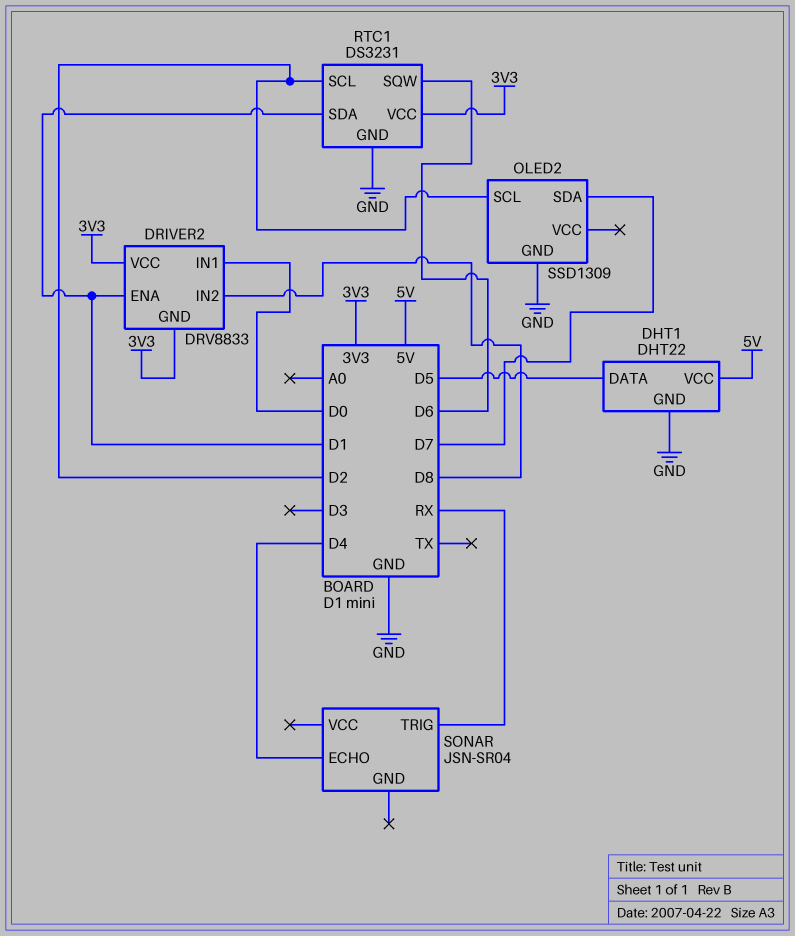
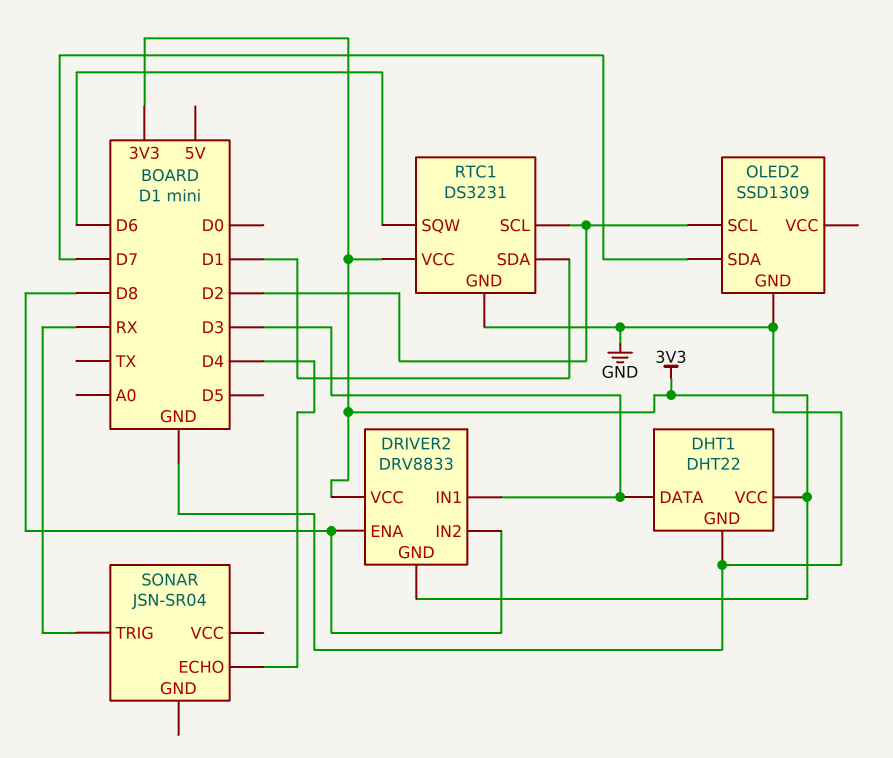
DHT1 pin DATA: D5 -> D3
DHT1 pin VCC: 5V -> 3V3
DRIVER2 pin ENA: D1 -> D8
DRIVER2 pin IN1: D0 -> D3

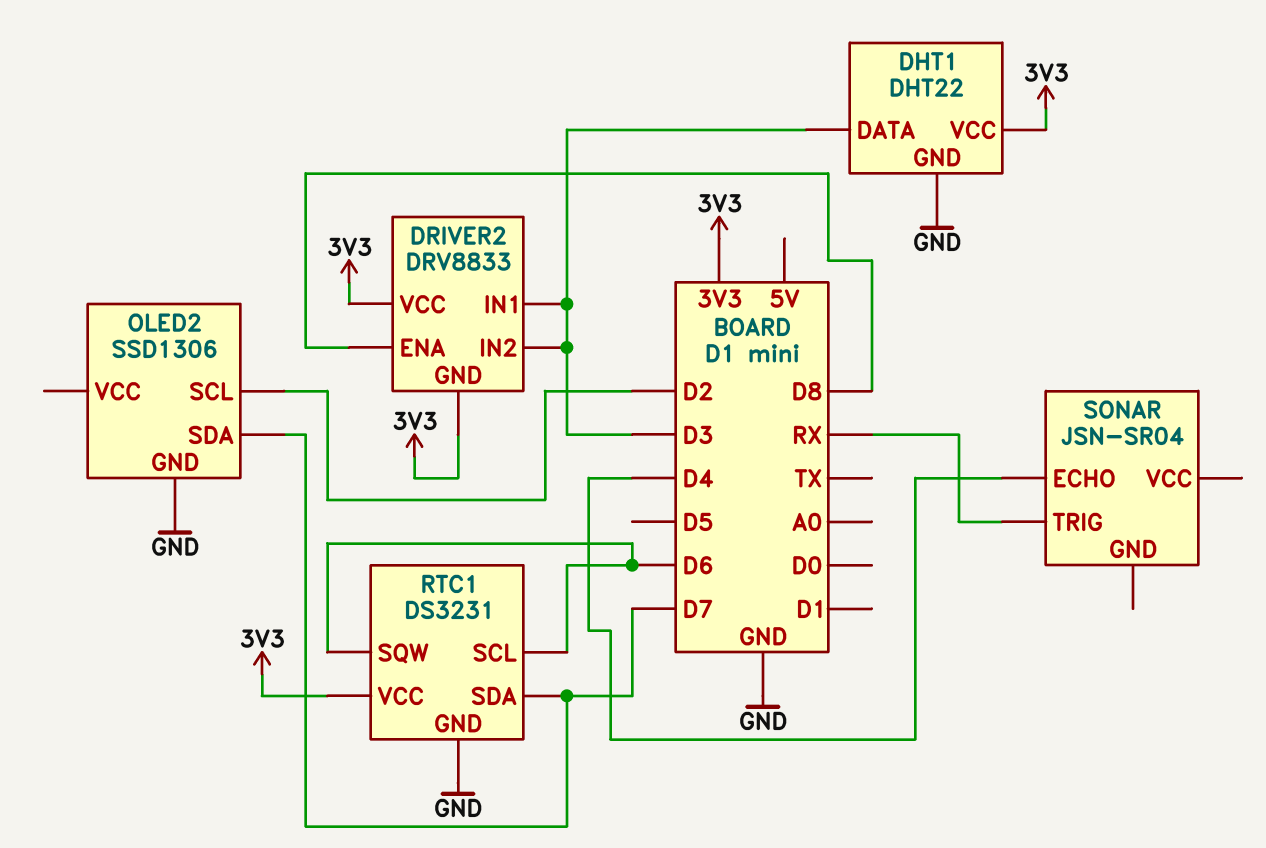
DRIVER2 pin IN2: D8 -> D3
OLED2: SSD1309 -> SSD1306
RTC1 pin SCL: D2 -> D6
RTC1 pin SDA: D1 -> D7

